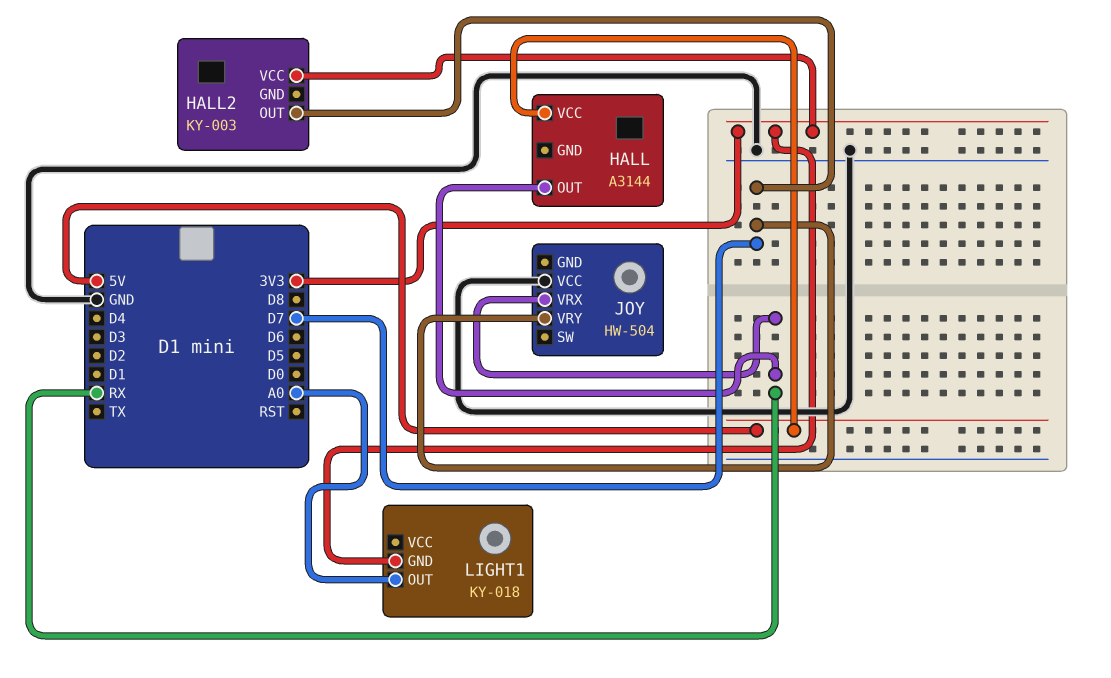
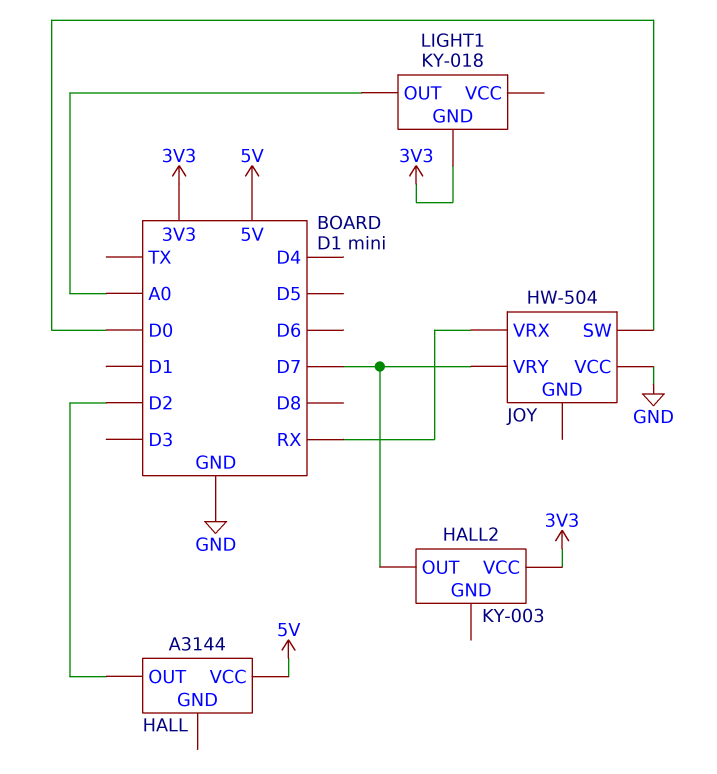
HALL pin OUT: RX -> D2
JOY pin SW: none -> D0

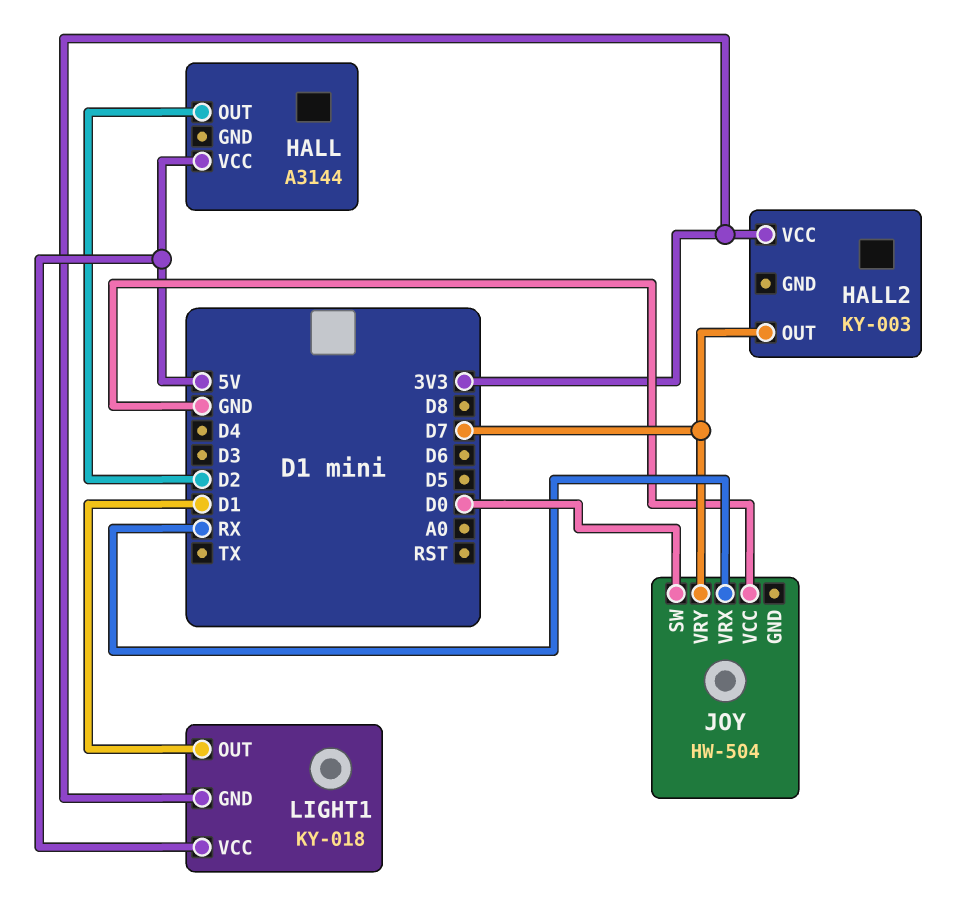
LIGHT1 pin OUT: A0 -> D1
LIGHT1 pin VCC: none -> 5V

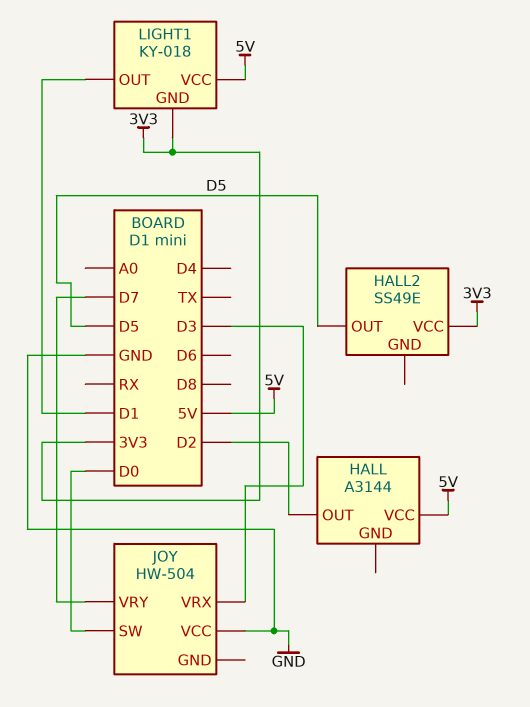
HALL2: KY-003 -> SS49E
HALL2 pin OUT: D7 -> D5
JOY pin VRX: RX -> D3

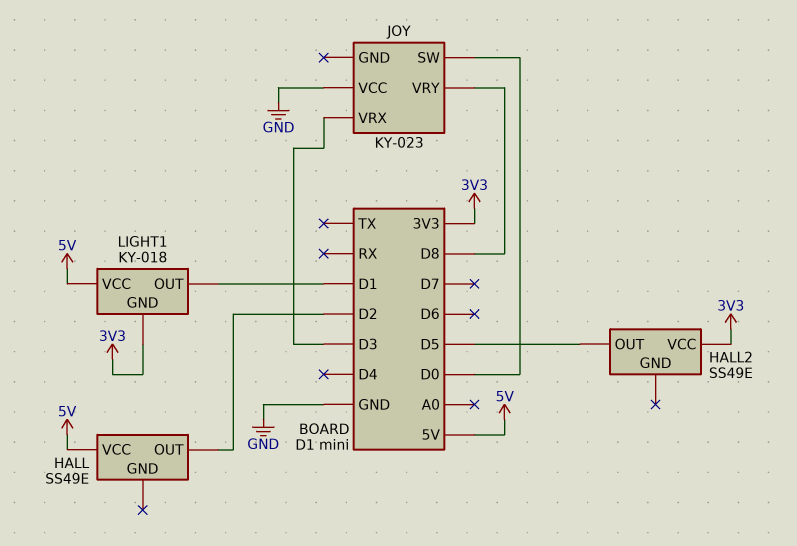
HALL: A3144 -> SS49E
JOY: HW-504 -> KY-023
JOY pin VRY: D7 -> D8

